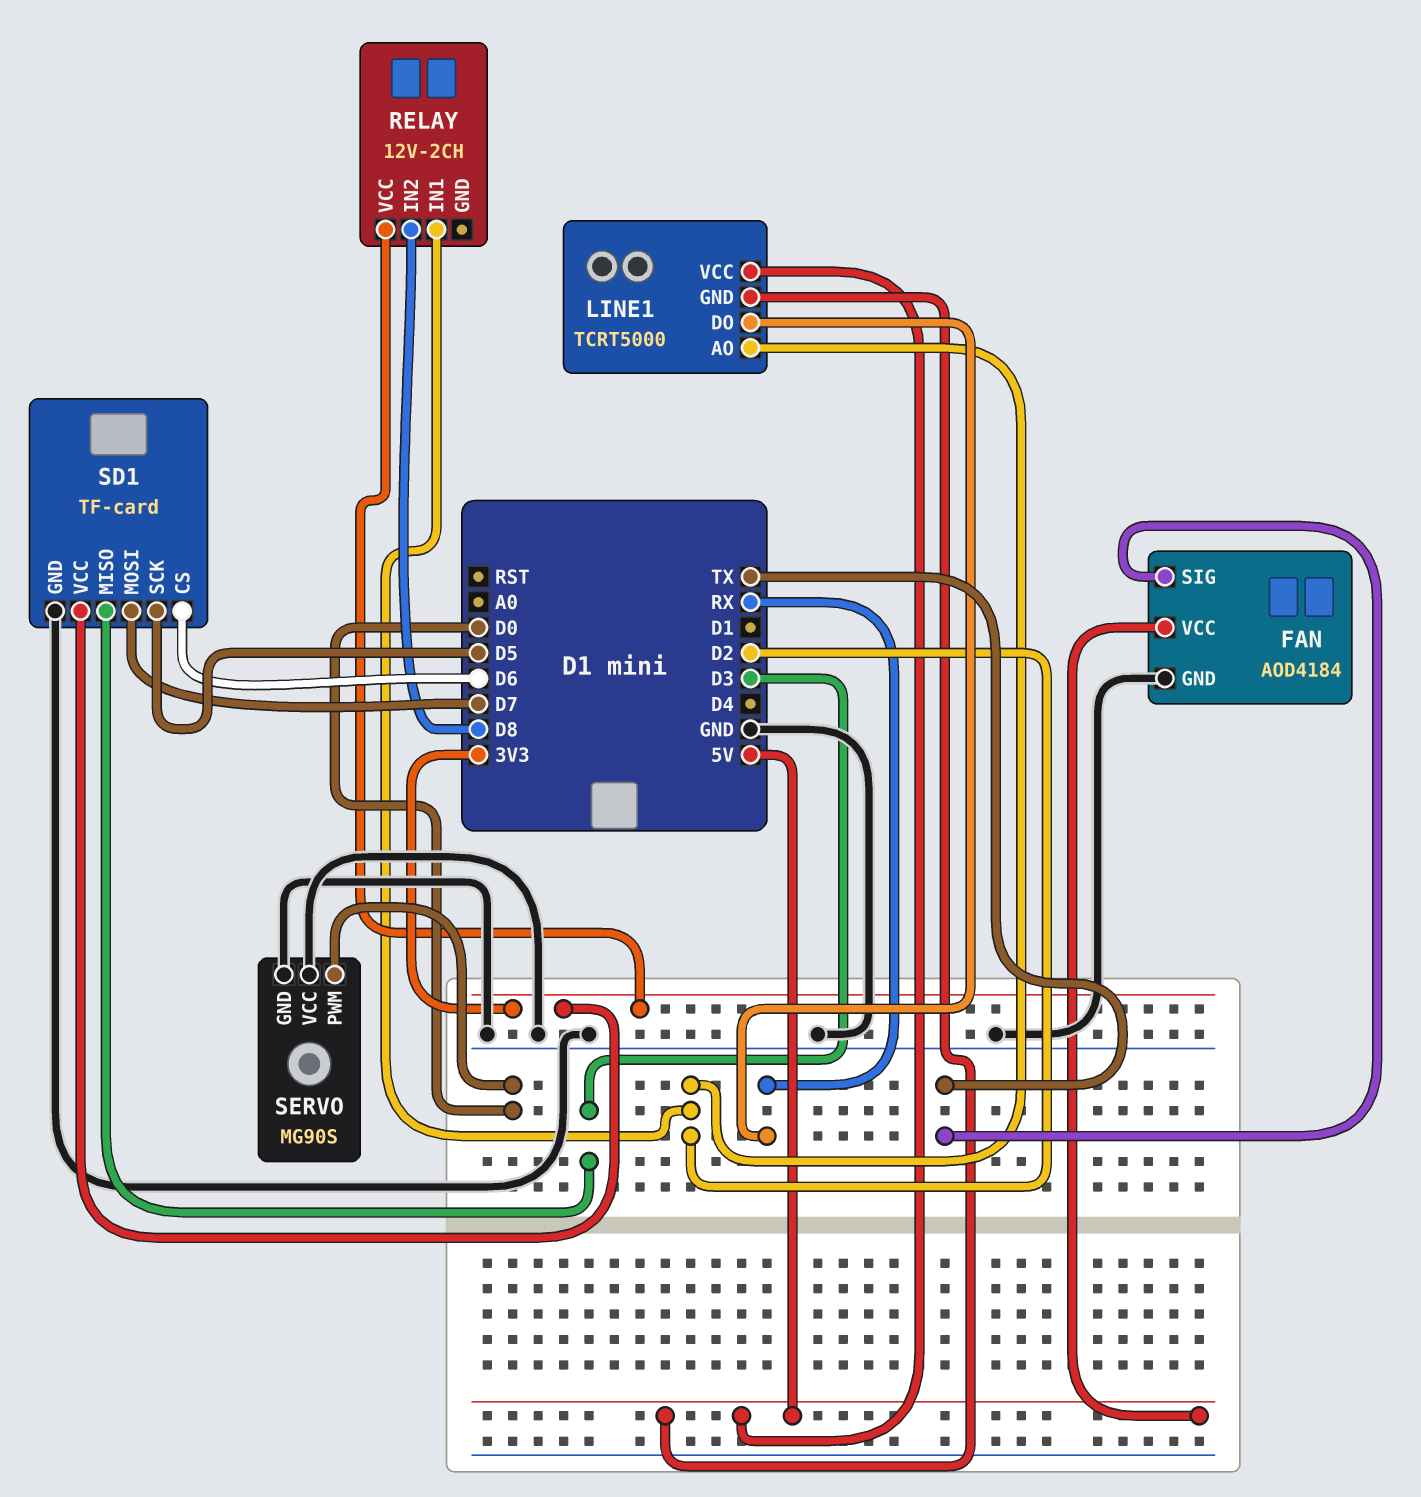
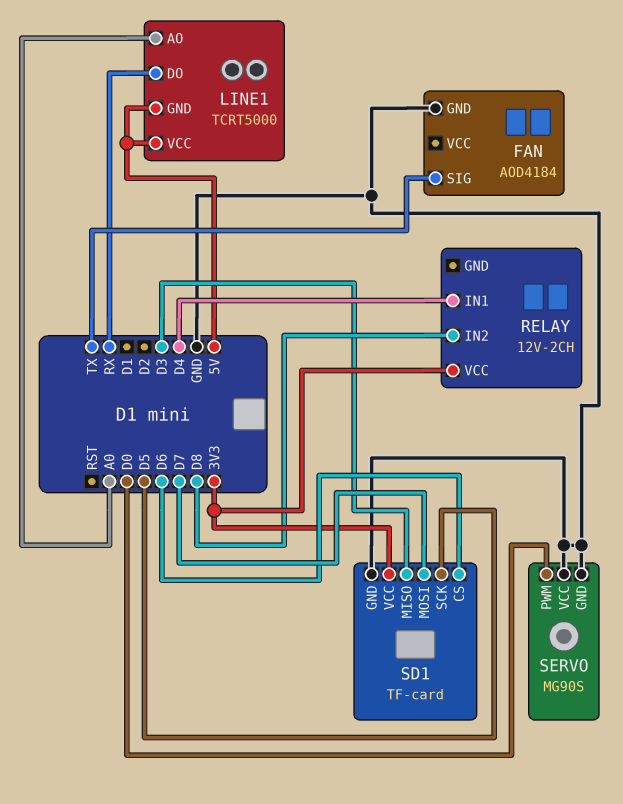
FAN pin VCC: 5V -> none
LINE1 pin AO: D2 -> A0
RELAY pin IN1: D2 -> D4

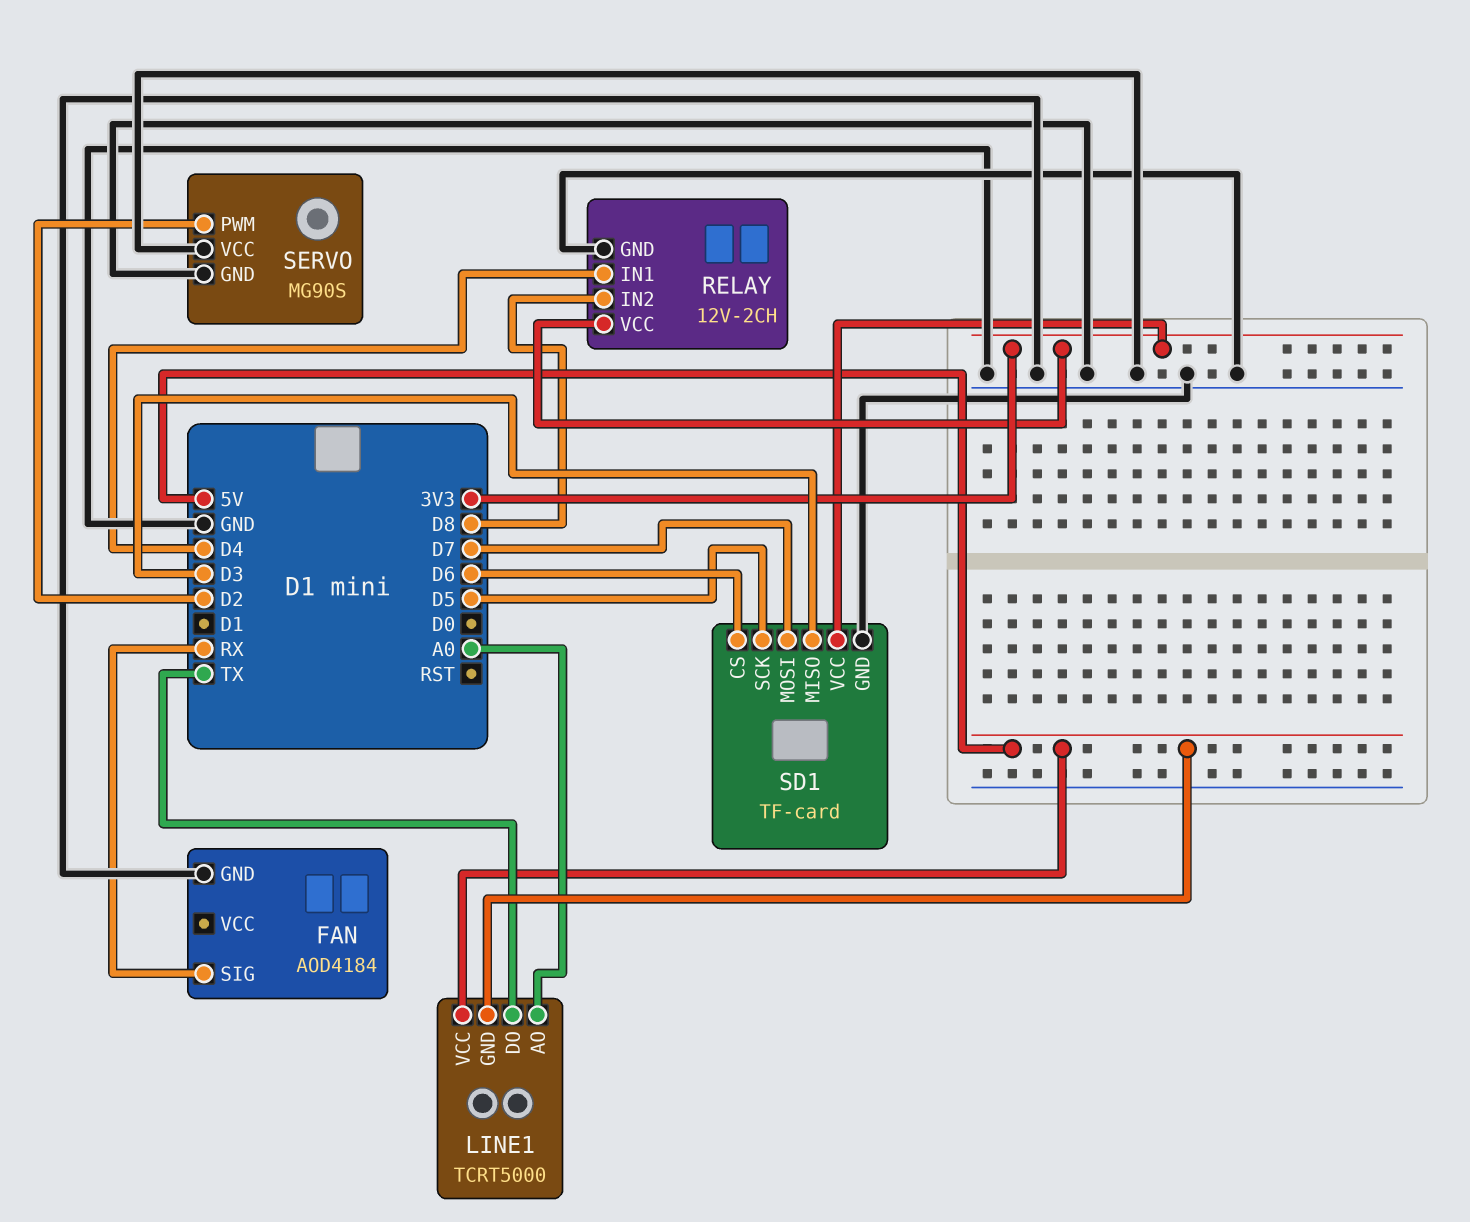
FAN pin SIG: TX -> RX
LINE1 pin DO: RX -> TX
RELAY pin GND: none -> GND
SERVO pin PWM: D0 -> D2

